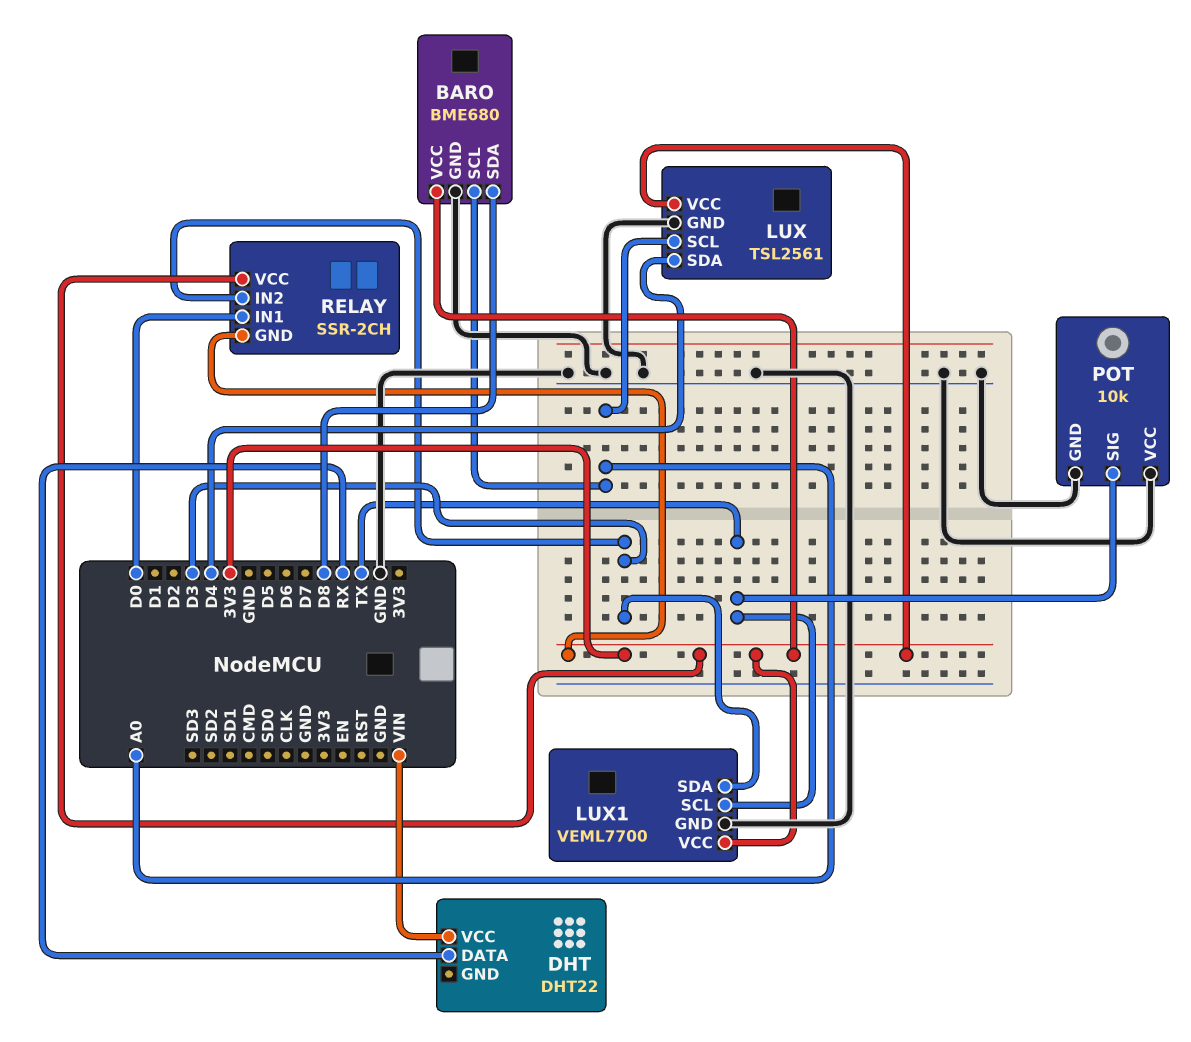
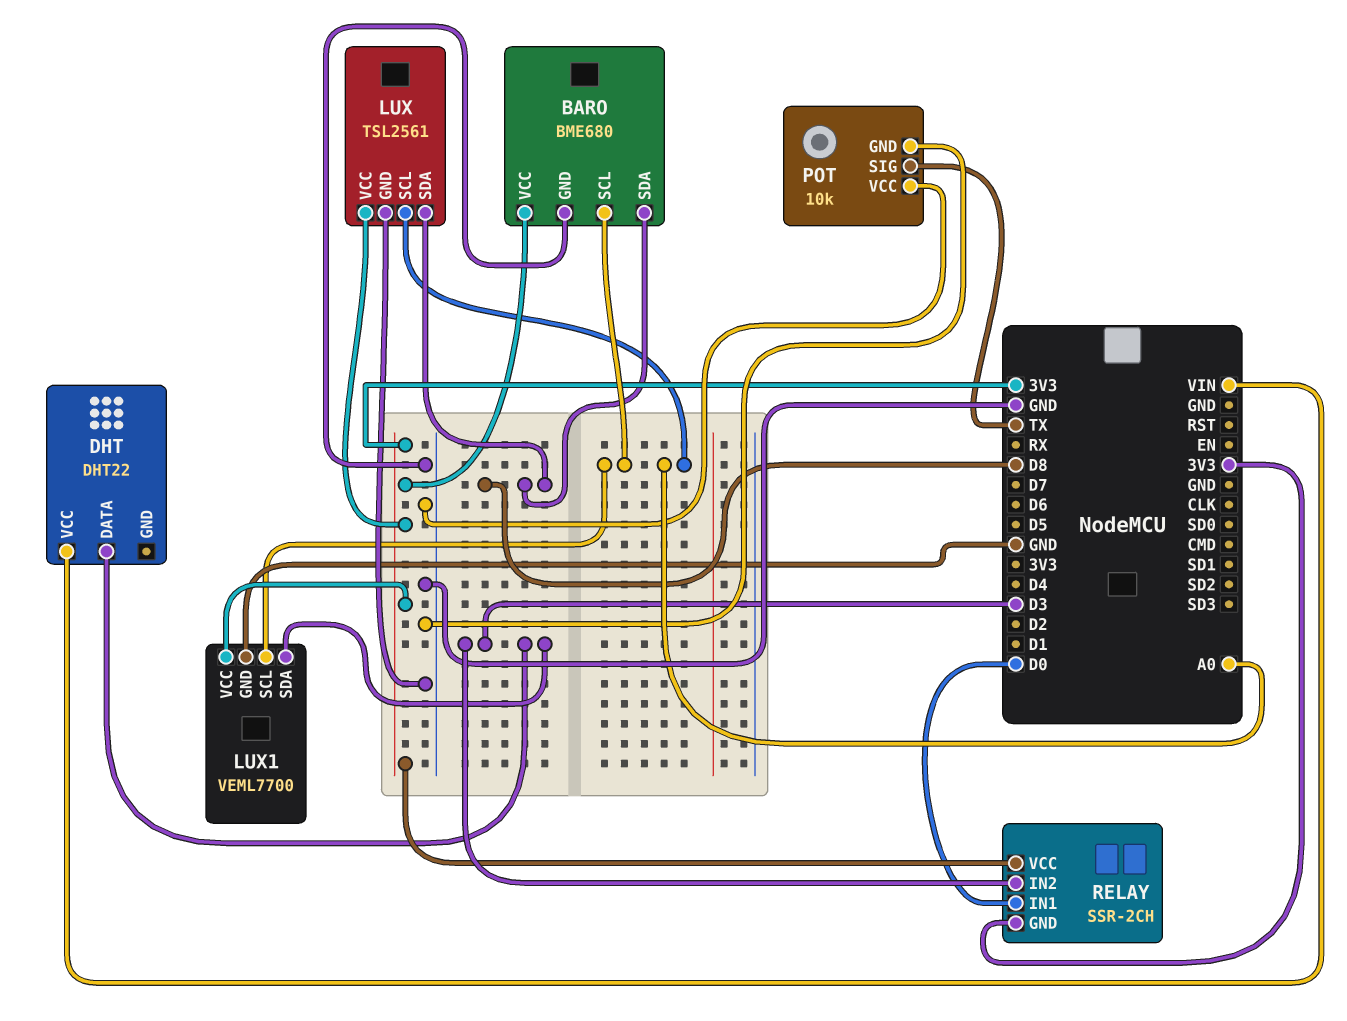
DHT pin DATA: RX -> D3
LUX pin SDA: D4 -> D8
LUX1 pin SCL: TX -> A0

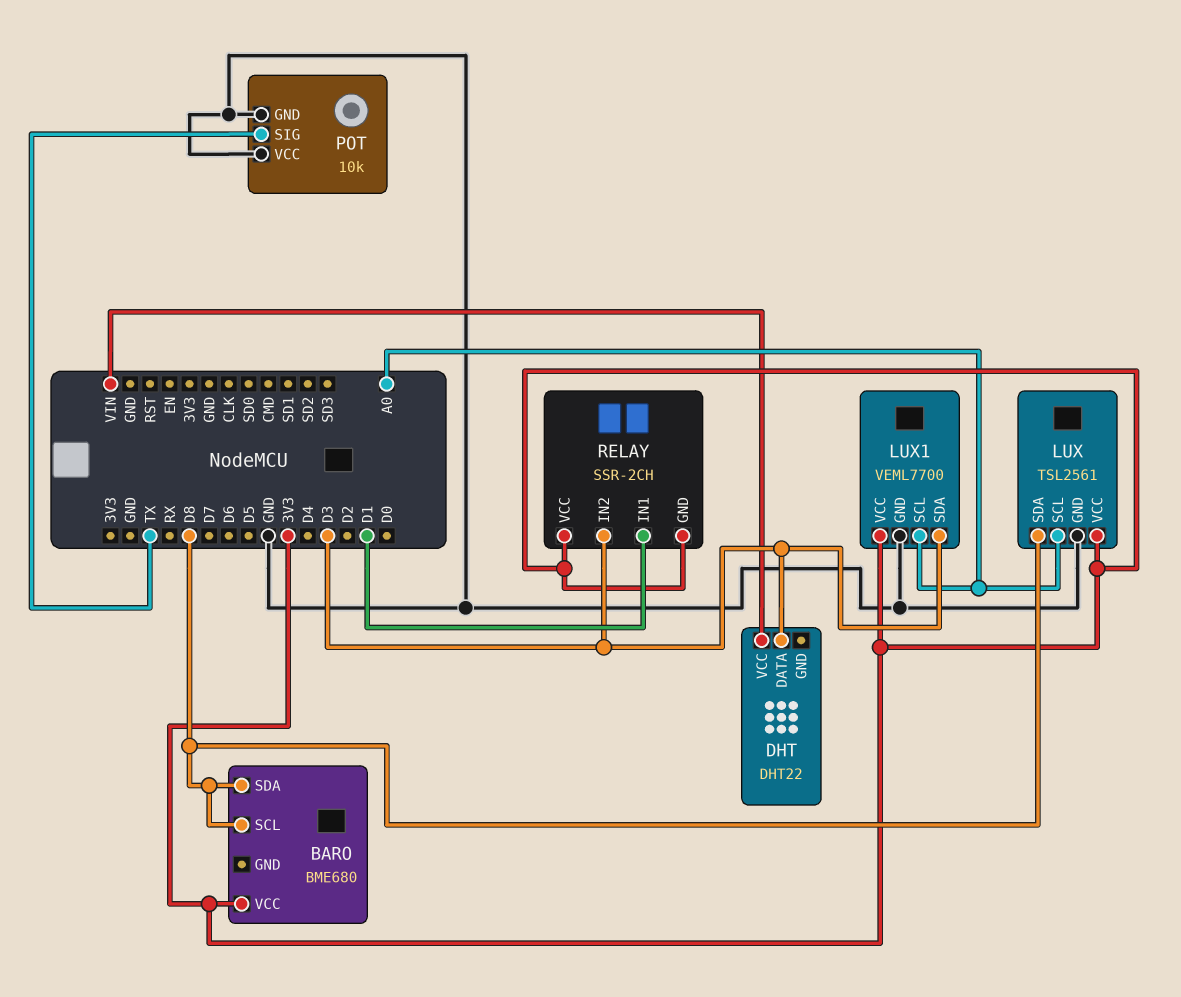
BARO pin GND: GND -> none
BARO pin SCL: A0 -> D8
RELAY pin IN1: D0 -> D1

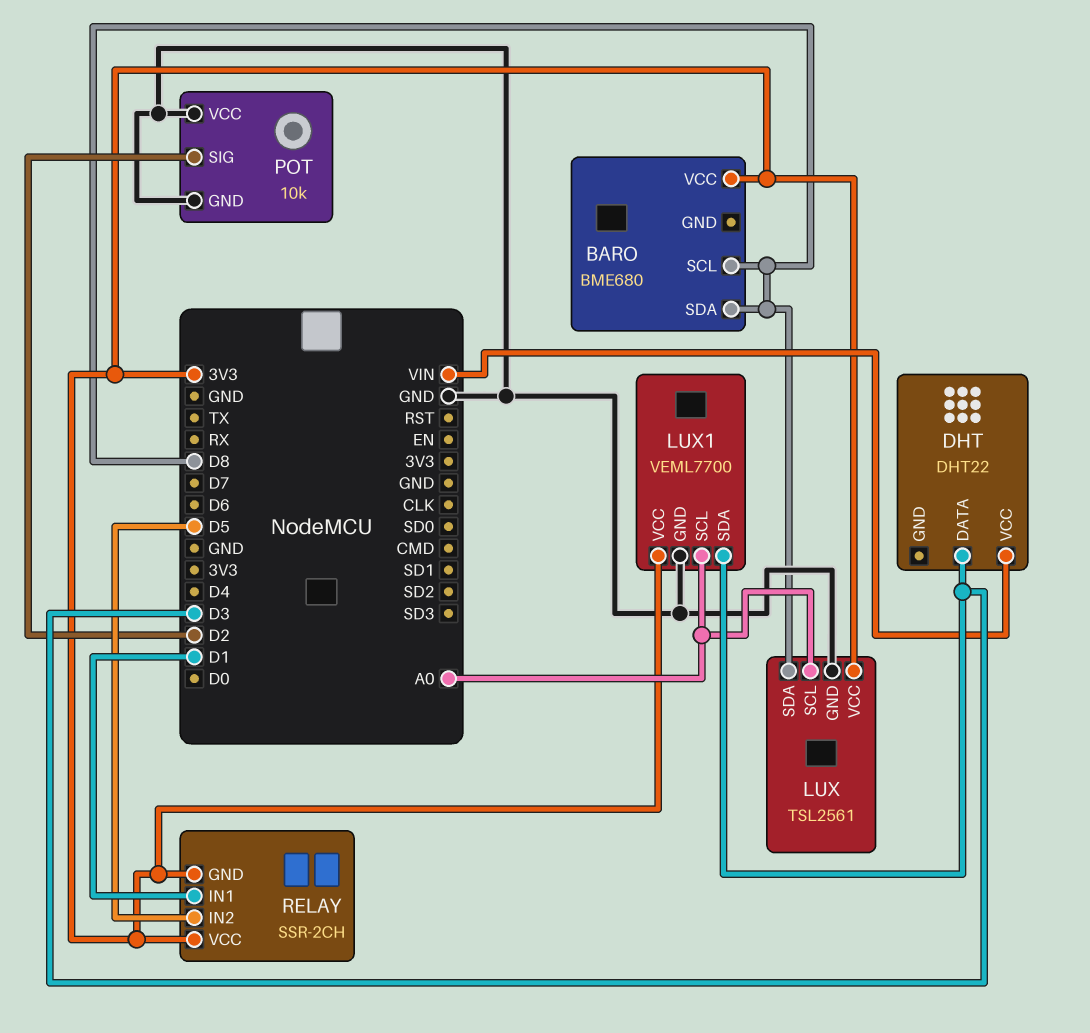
POT pin SIG: TX -> D2
RELAY pin IN2: D3 -> D5

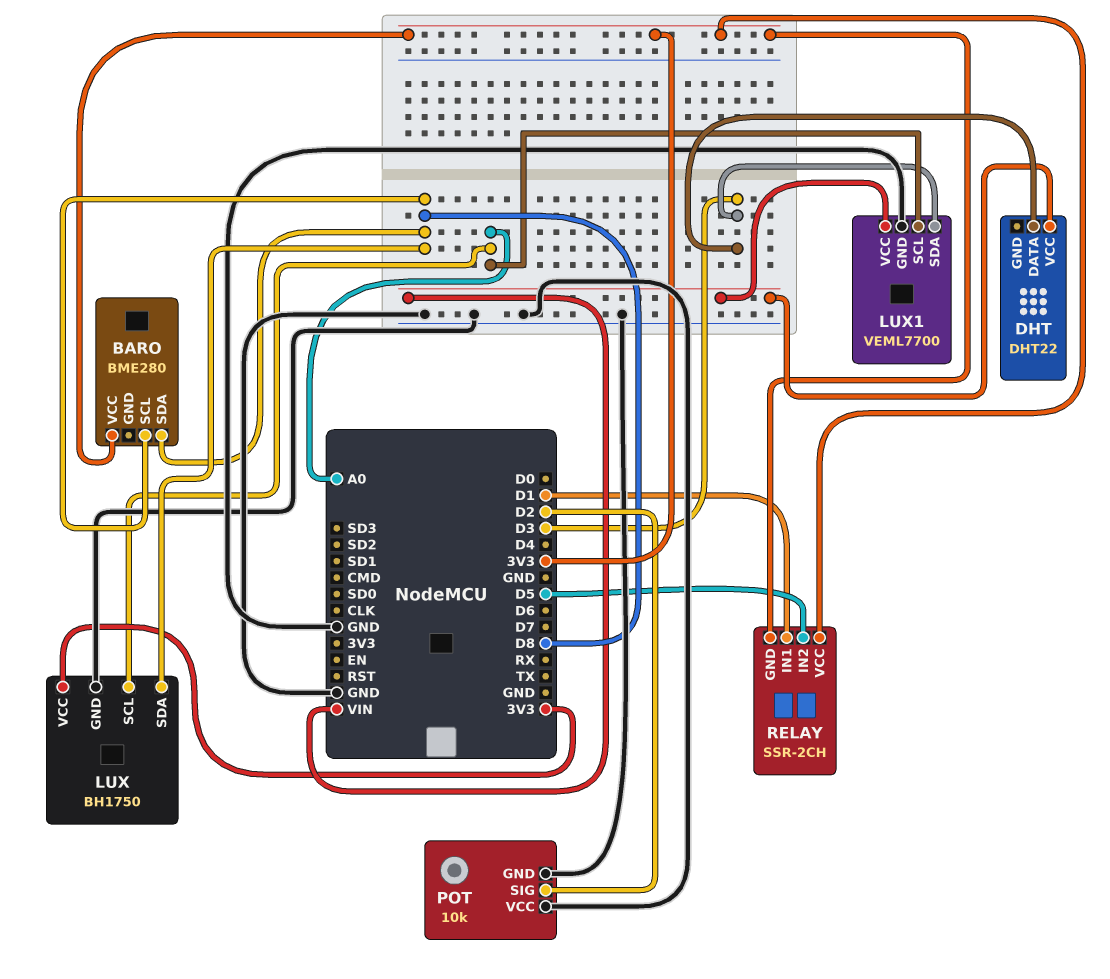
BARO: BME680 -> BME280
LUX: TSL2561 -> BH1750
LUX1 pin VCC: 3V3 -> VIN

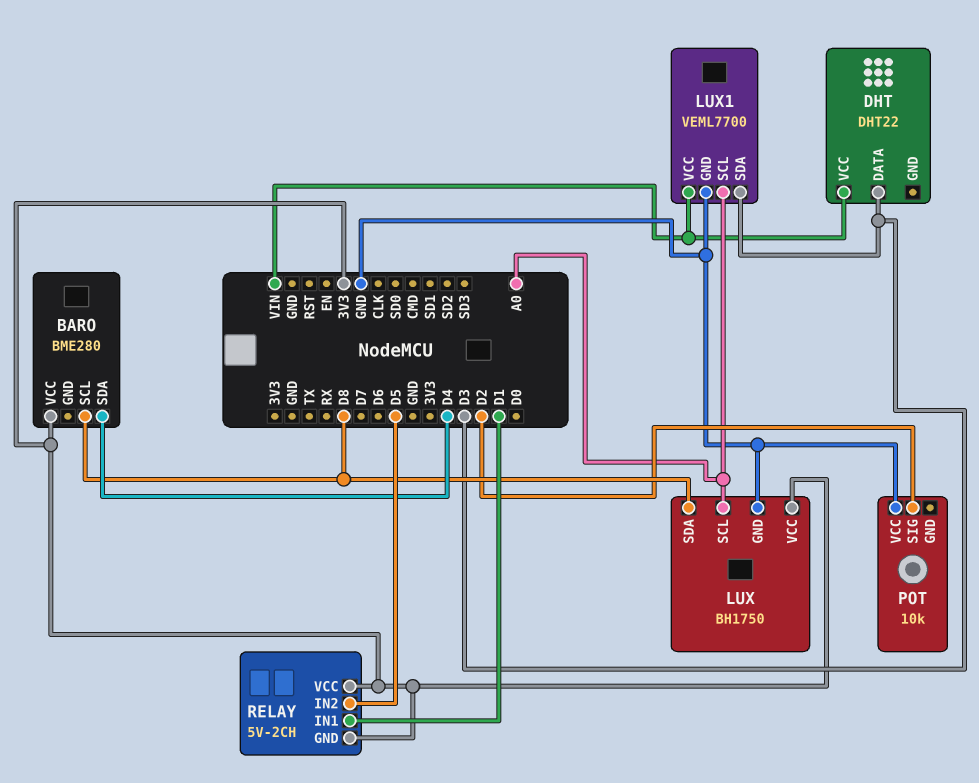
BARO pin SDA: D8 -> D4
POT pin GND: GND -> none
RELAY: SSR-2CH -> 5V-2CH

